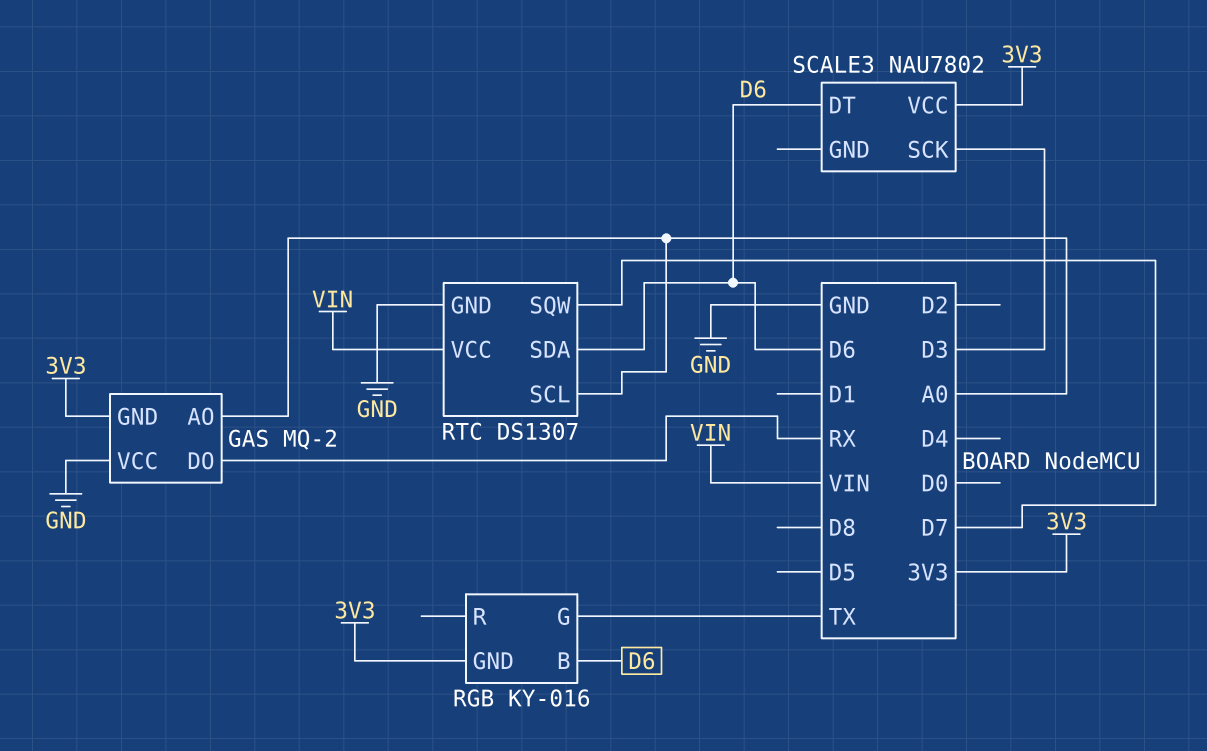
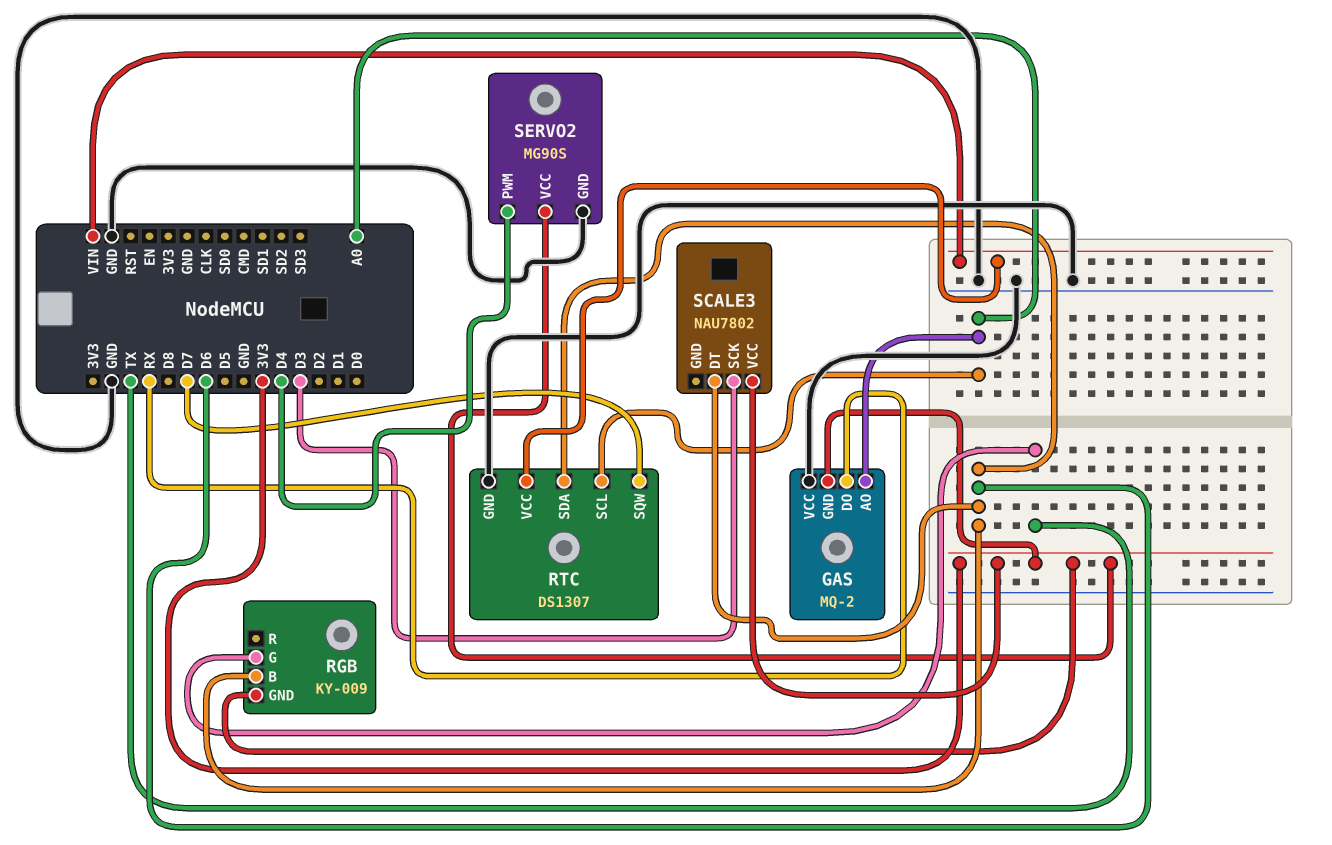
RGB: KY-016 -> KY-009
SERVO2: none -> MG90S
SERVO2 pin GND: none -> GND
SERVO2 pin PWM: none -> D4
SERVO2 pin VCC: none -> 3V3

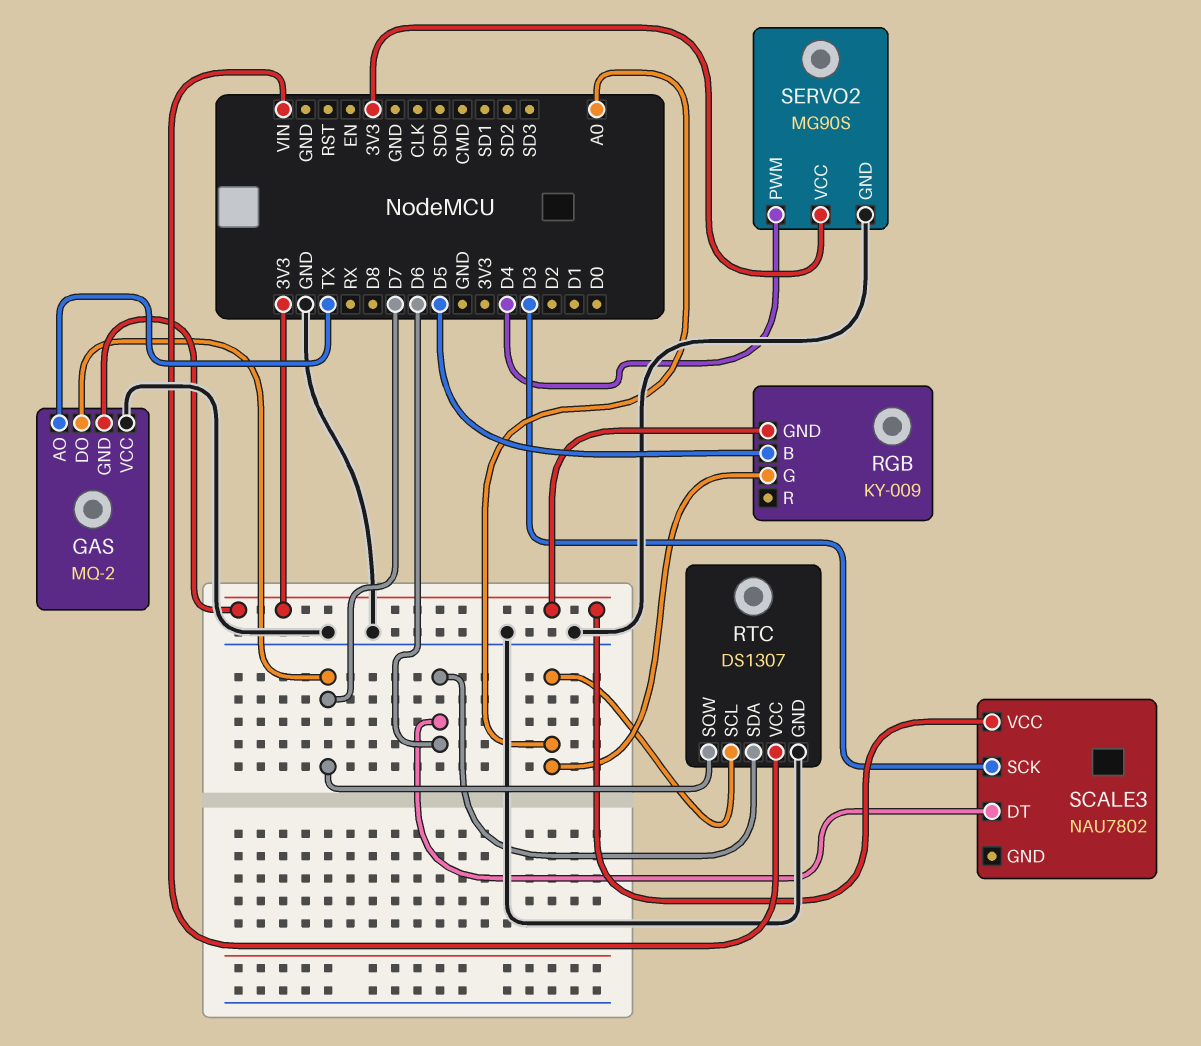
GAS pin AO: A0 -> TX
GAS pin DO: RX -> D7
RGB pin B: D6 -> D5
RGB pin G: TX -> A0

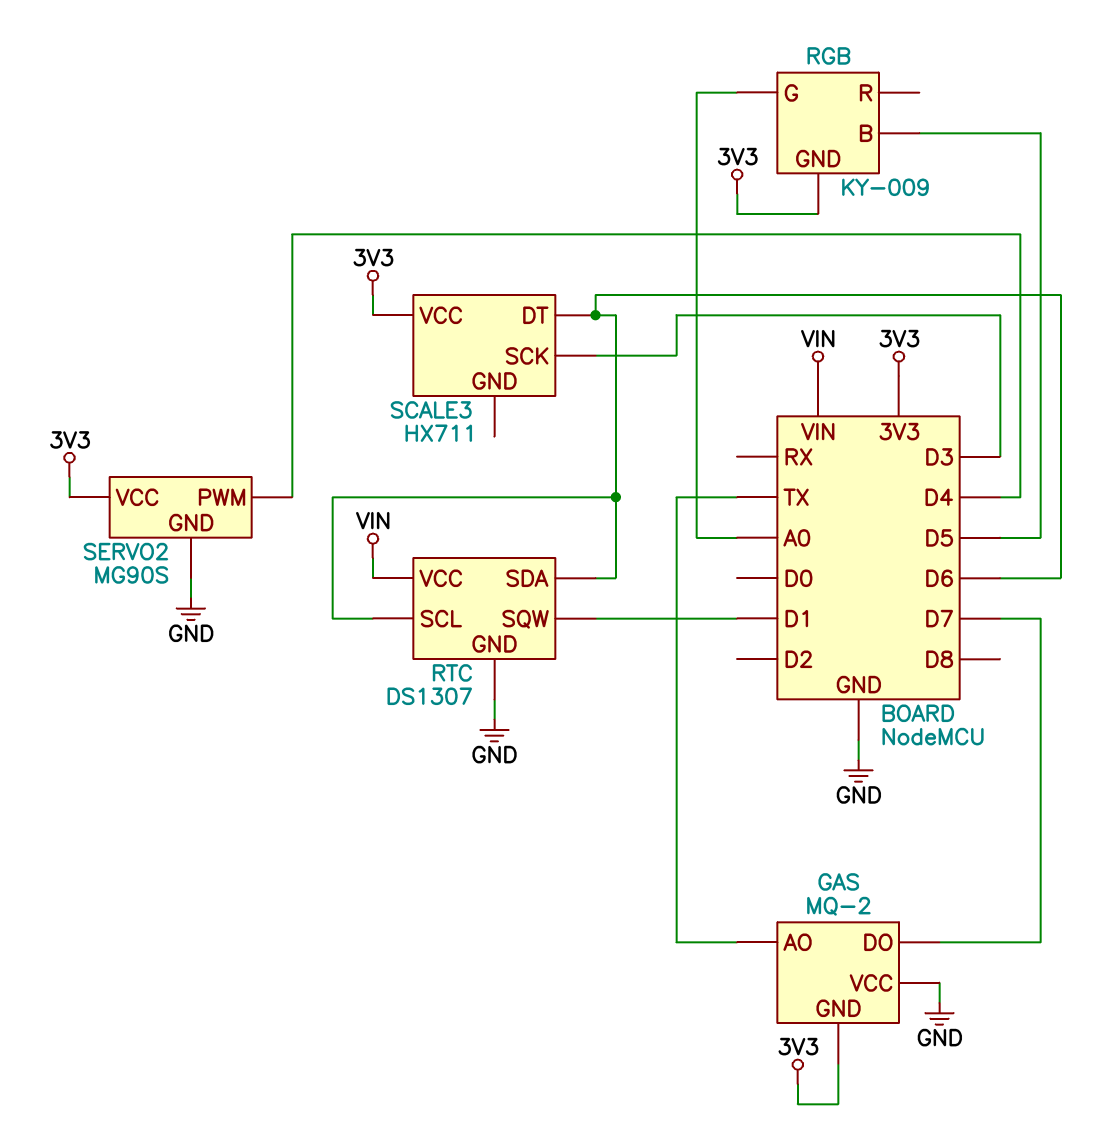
RTC pin SCL: A0 -> D6
RTC pin SQW: D7 -> D1
SCALE3: NAU7802 -> HX711

